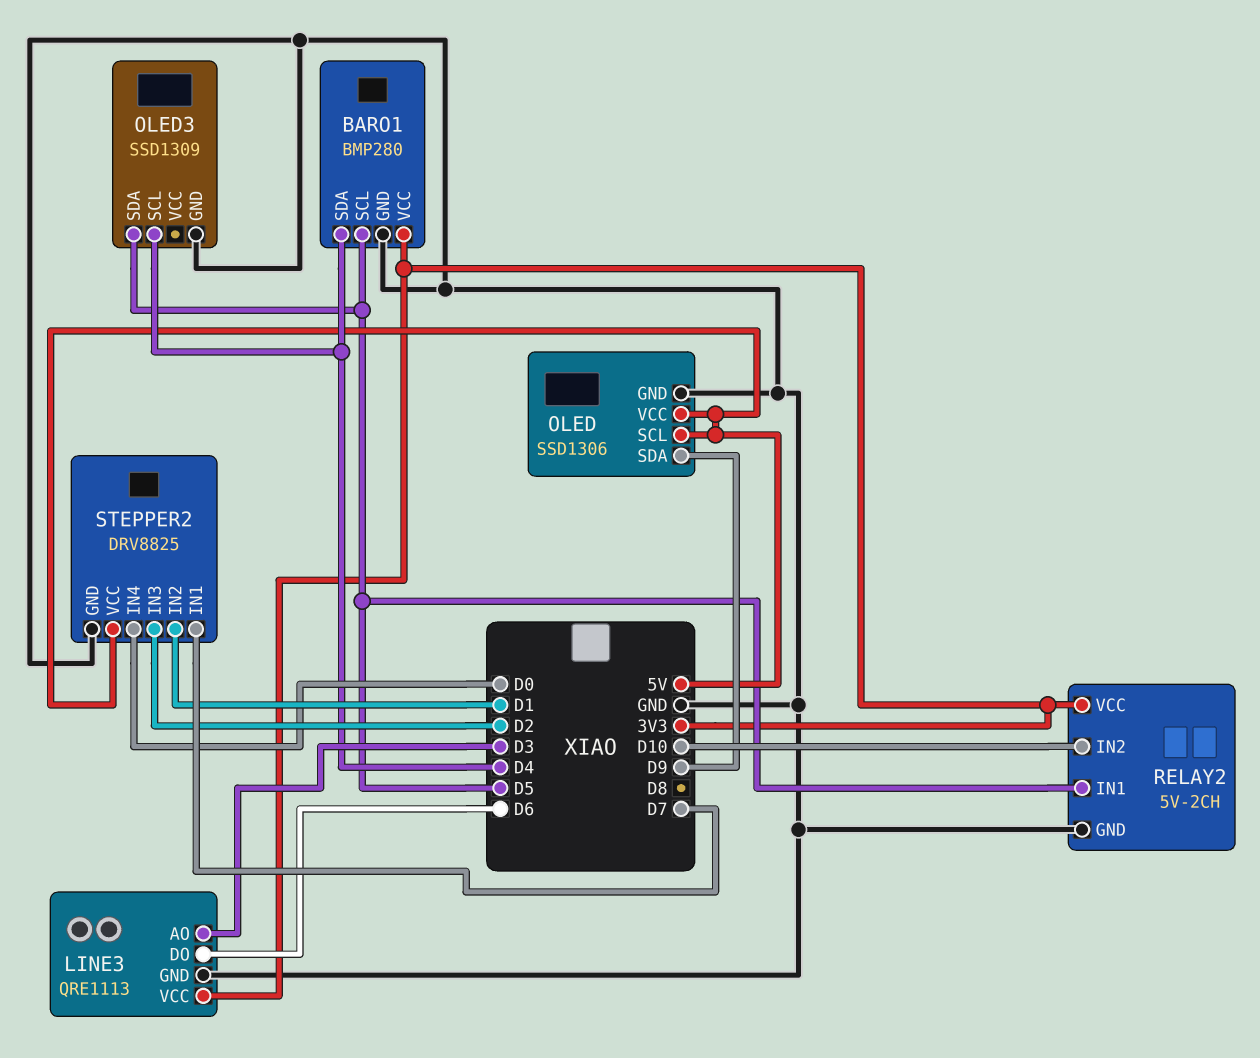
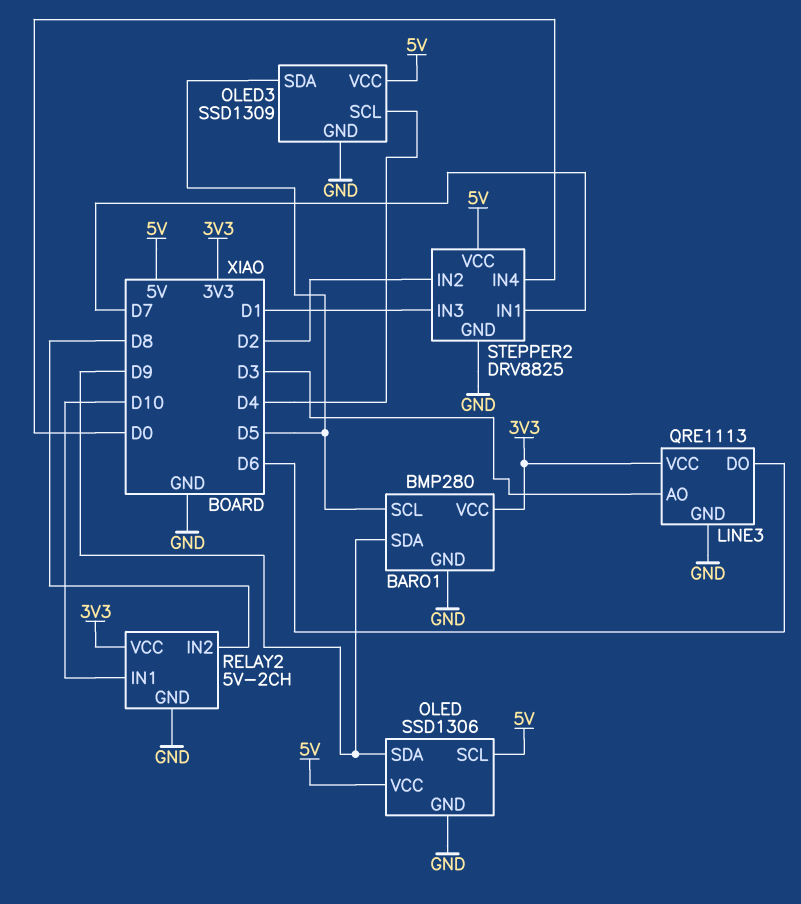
BARO1 pin SDA: D4 -> D9
OLED3 pin VCC: none -> 5V
RELAY2 pin IN1: D5 -> D10
RELAY2 pin IN2: D10 -> D8
STEPPER2 pin IN2: D1 -> D2
STEPPER2 pin IN3: D2 -> D1

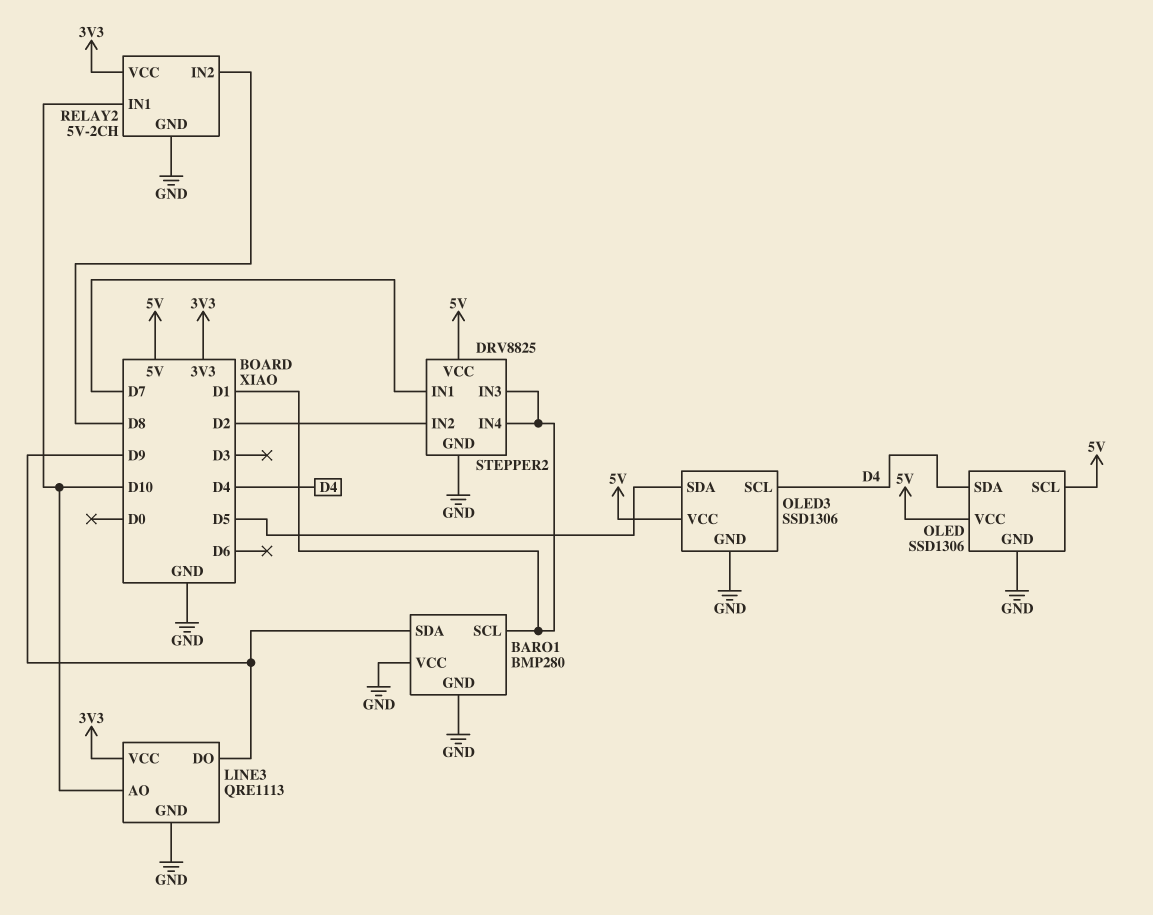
BARO1 pin SCL: D5 -> D1
BARO1 pin VCC: 3V3 -> GND
LINE3 pin AO: D3 -> D10
LINE3 pin DO: D6 -> D9
OLED pin SDA: D9 -> D4
OLED3: SSD1309 -> SSD1306
STEPPER2 pin IN4: D0 -> D1

